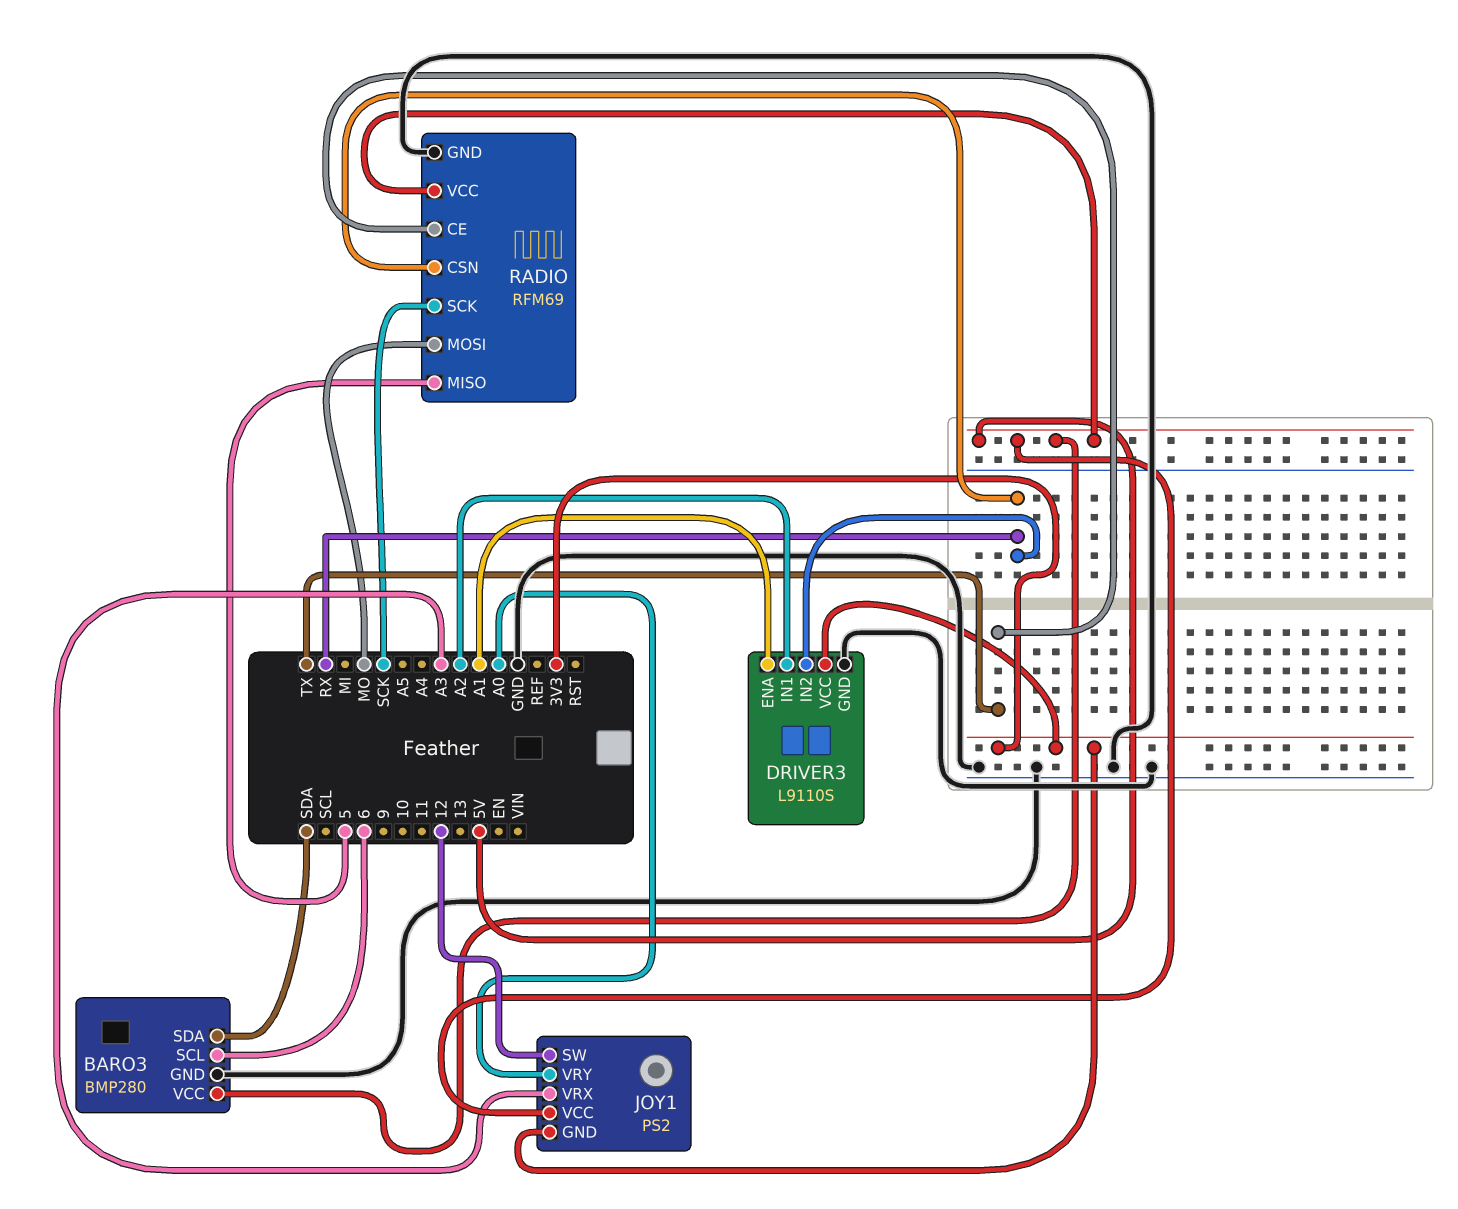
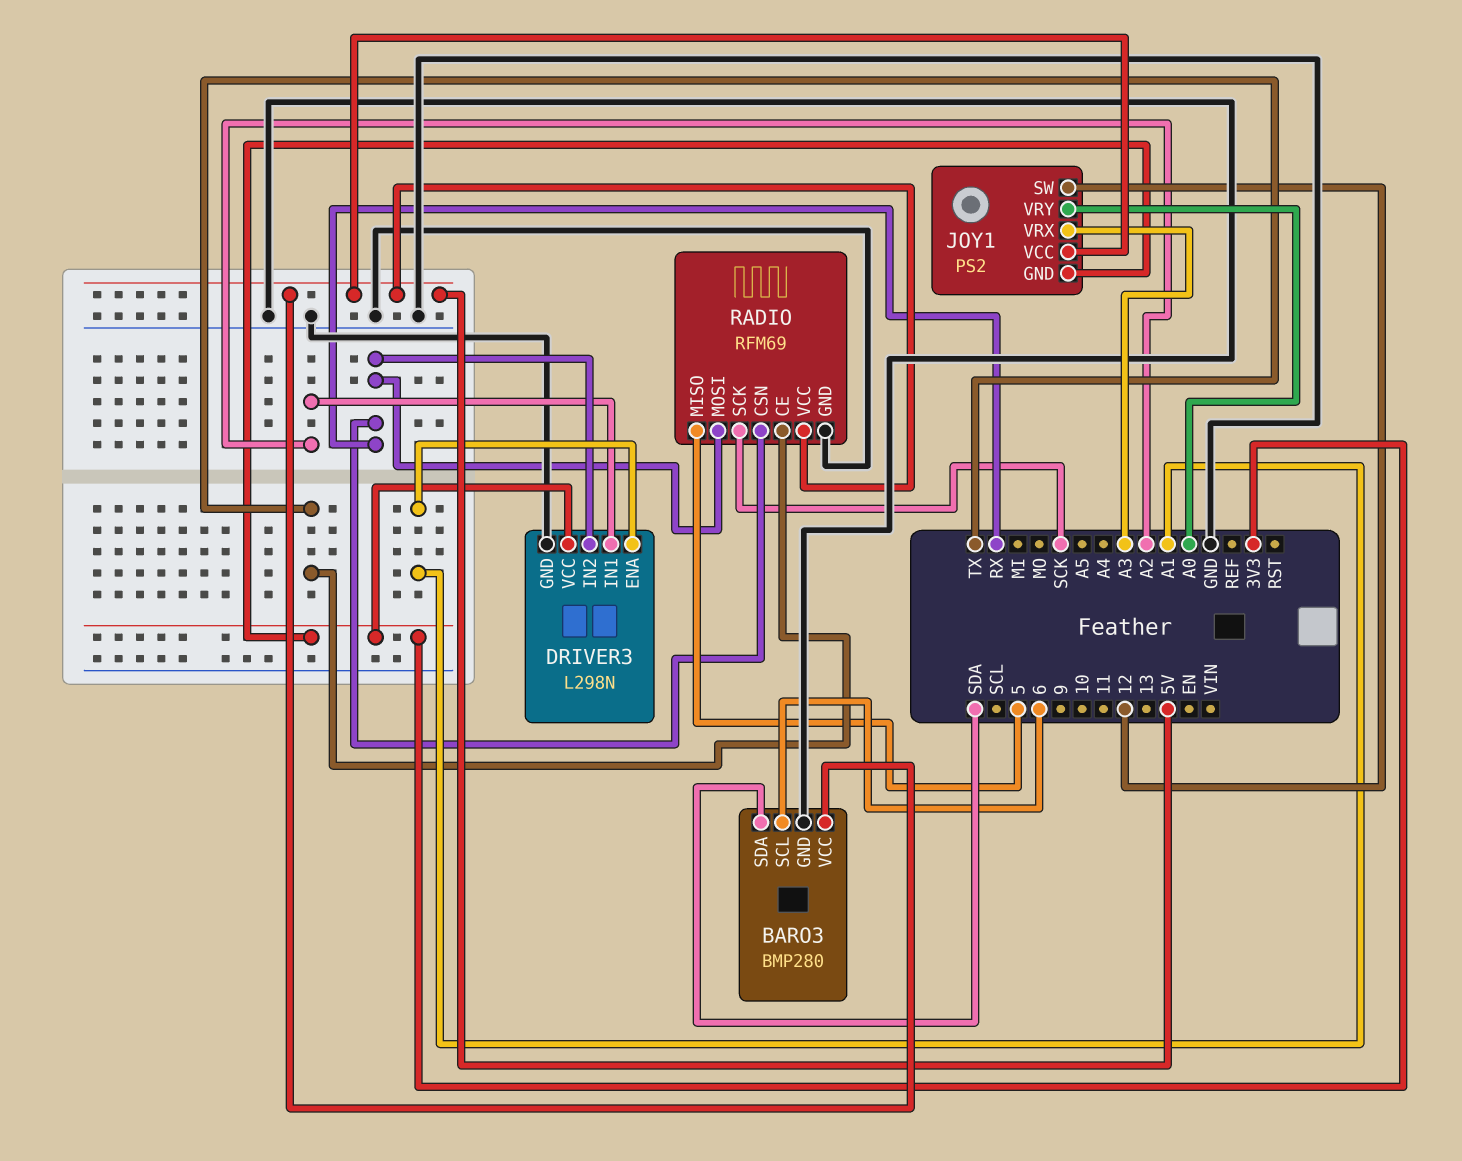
DRIVER3: L9110S -> L298N
RADIO pin MOSI: MO -> RX

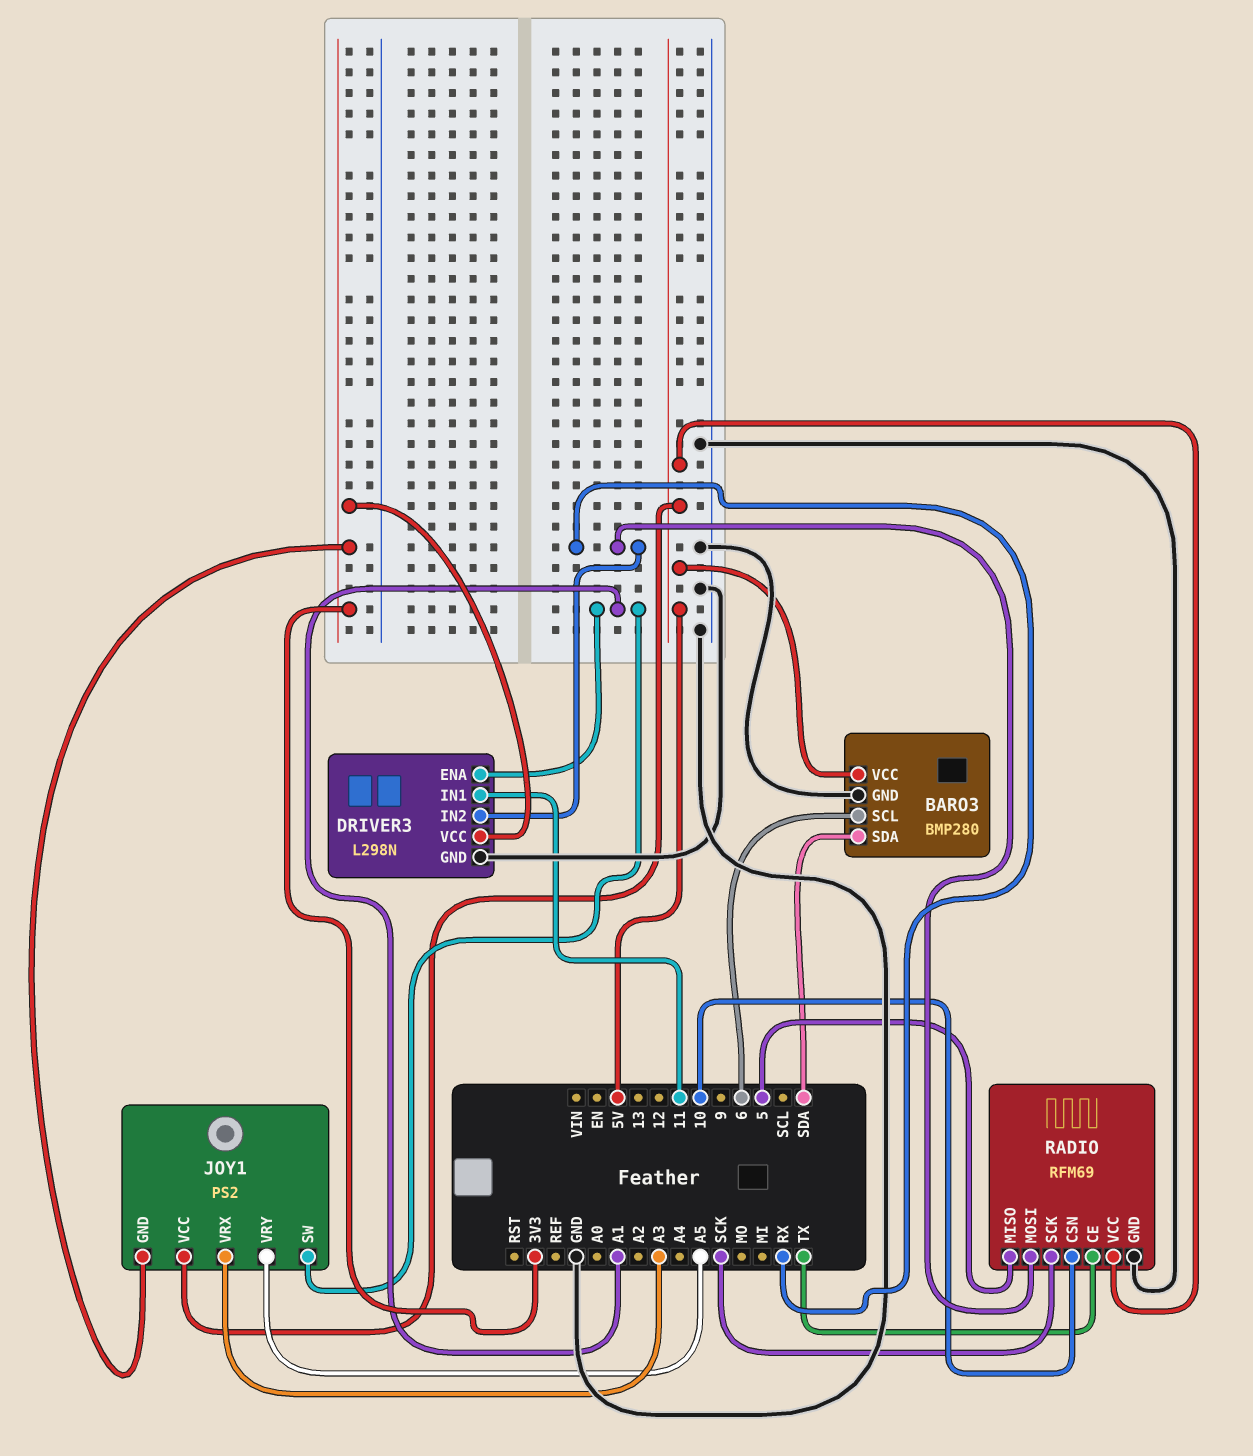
DRIVER3 pin IN1: A2 -> 11
JOY1 pin SW: 12 -> A1
JOY1 pin VRY: A0 -> A5
RADIO pin CSN: RX -> 10

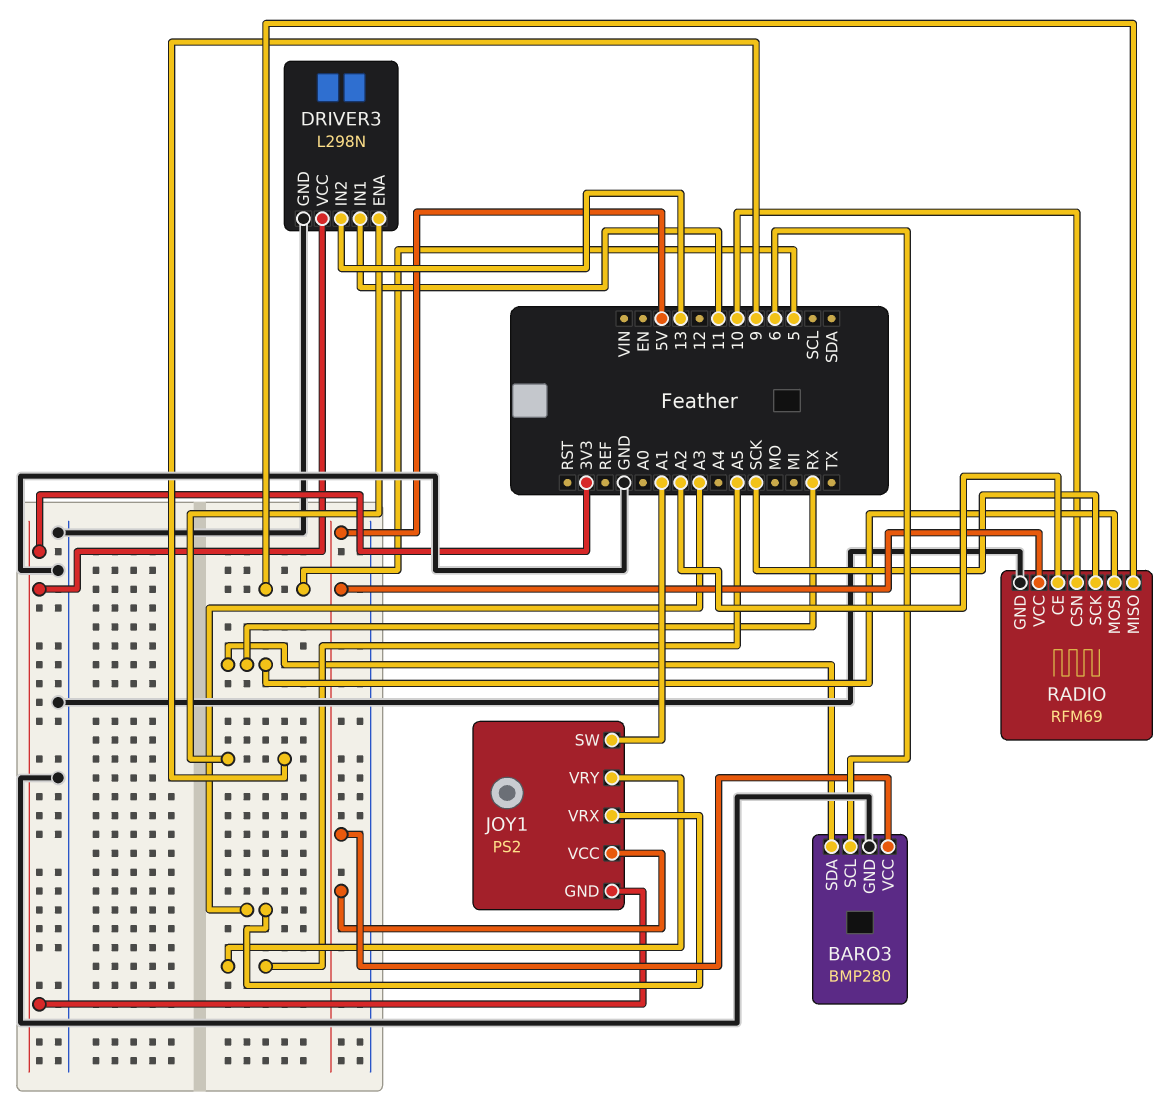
BARO3 pin SDA: SDA -> RX
DRIVER3 pin ENA: A1 -> 9
DRIVER3 pin IN2: RX -> 13
RADIO pin CE: TX -> A2

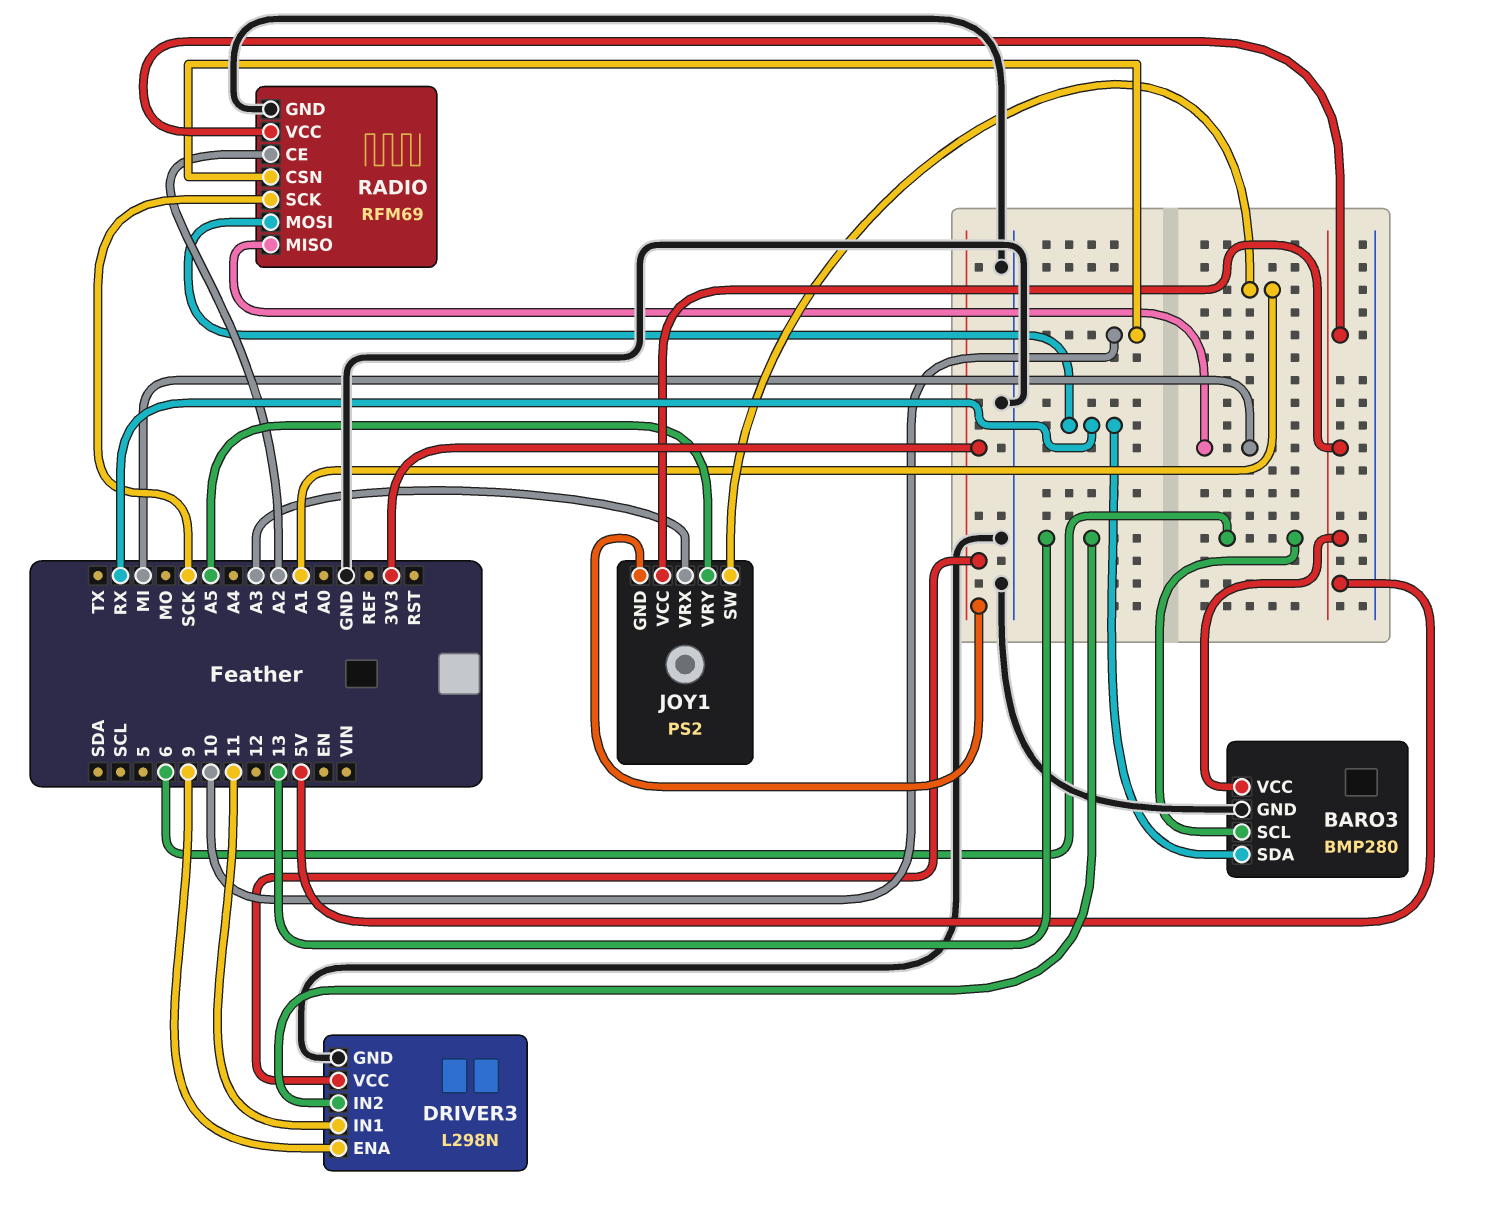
RADIO pin MISO: 5 -> MI

